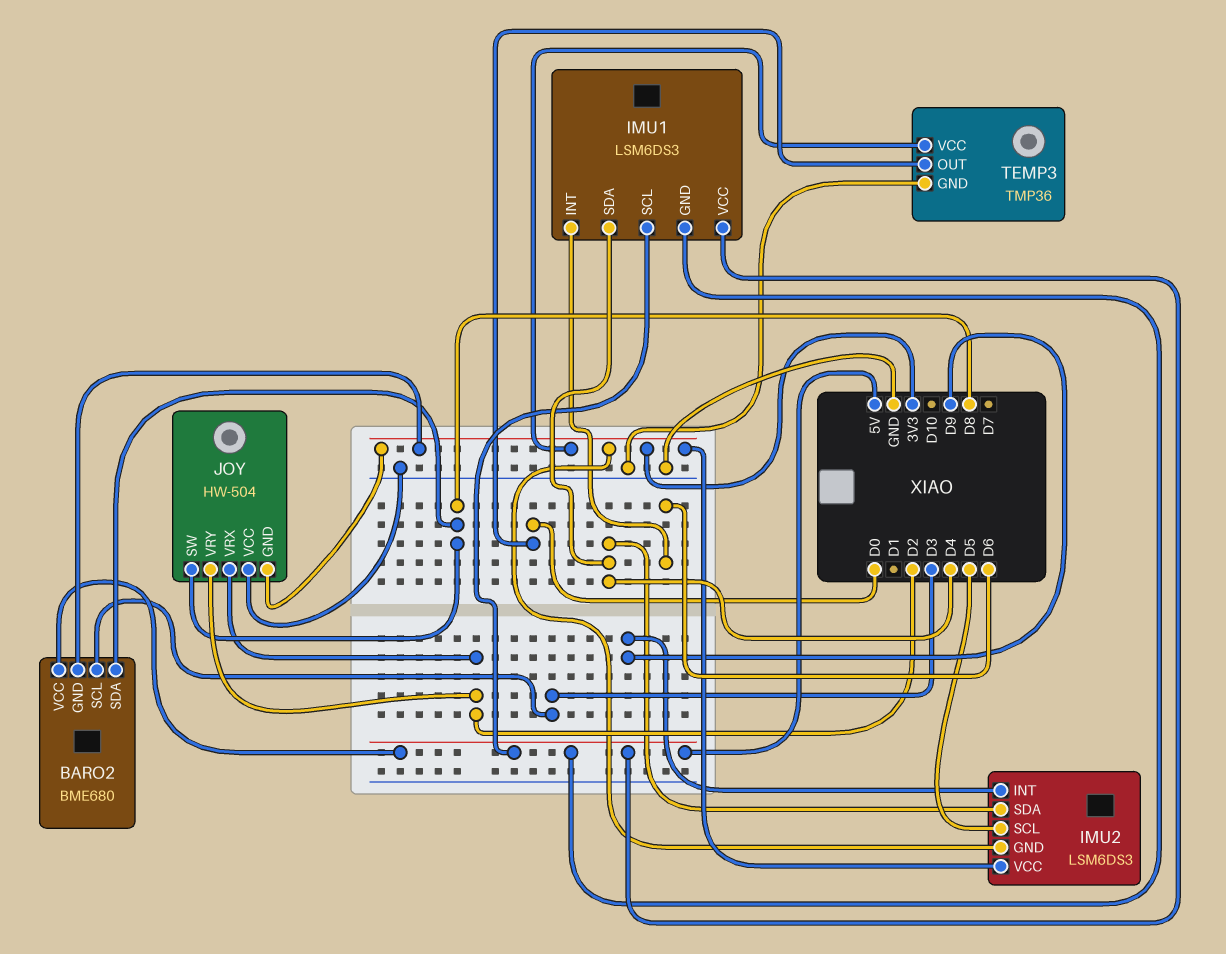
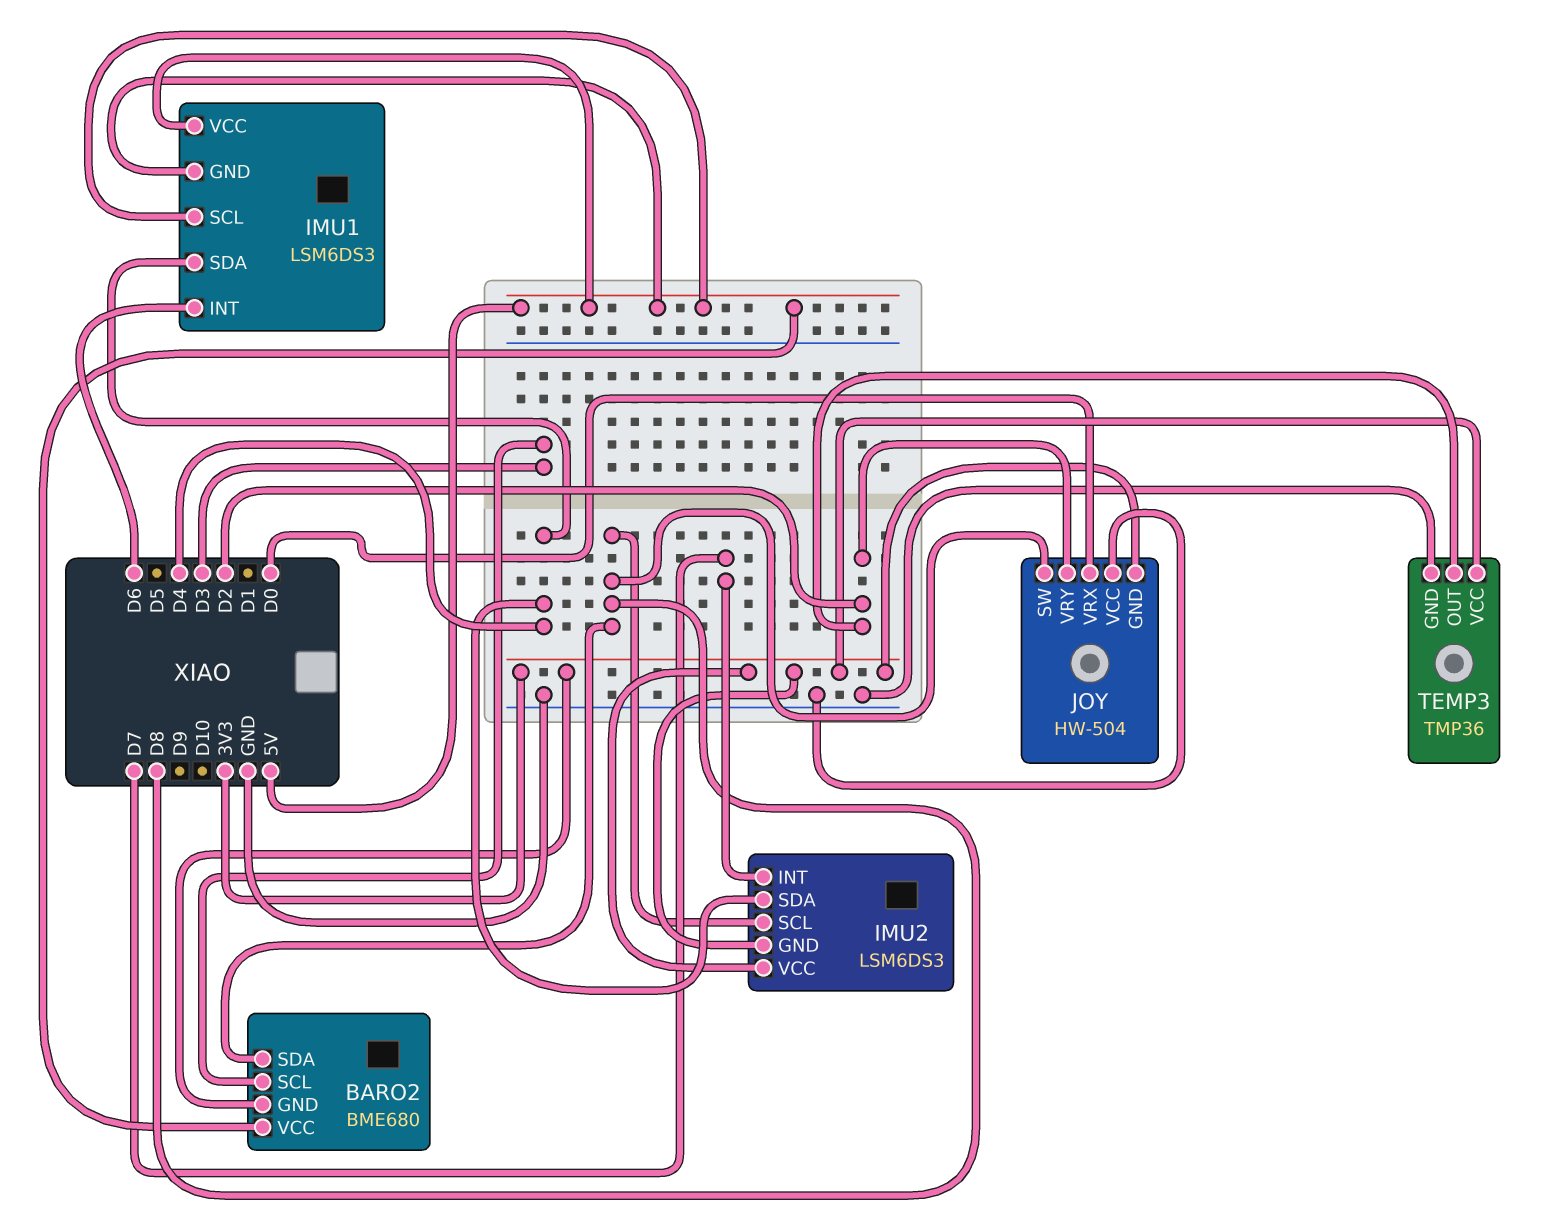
IMU2 pin INT: D9 -> D7
IMU2 pin SCL: D5 -> D8
JOY pin VRX: D2 -> D0
TEMP3 pin OUT: D0 -> D2

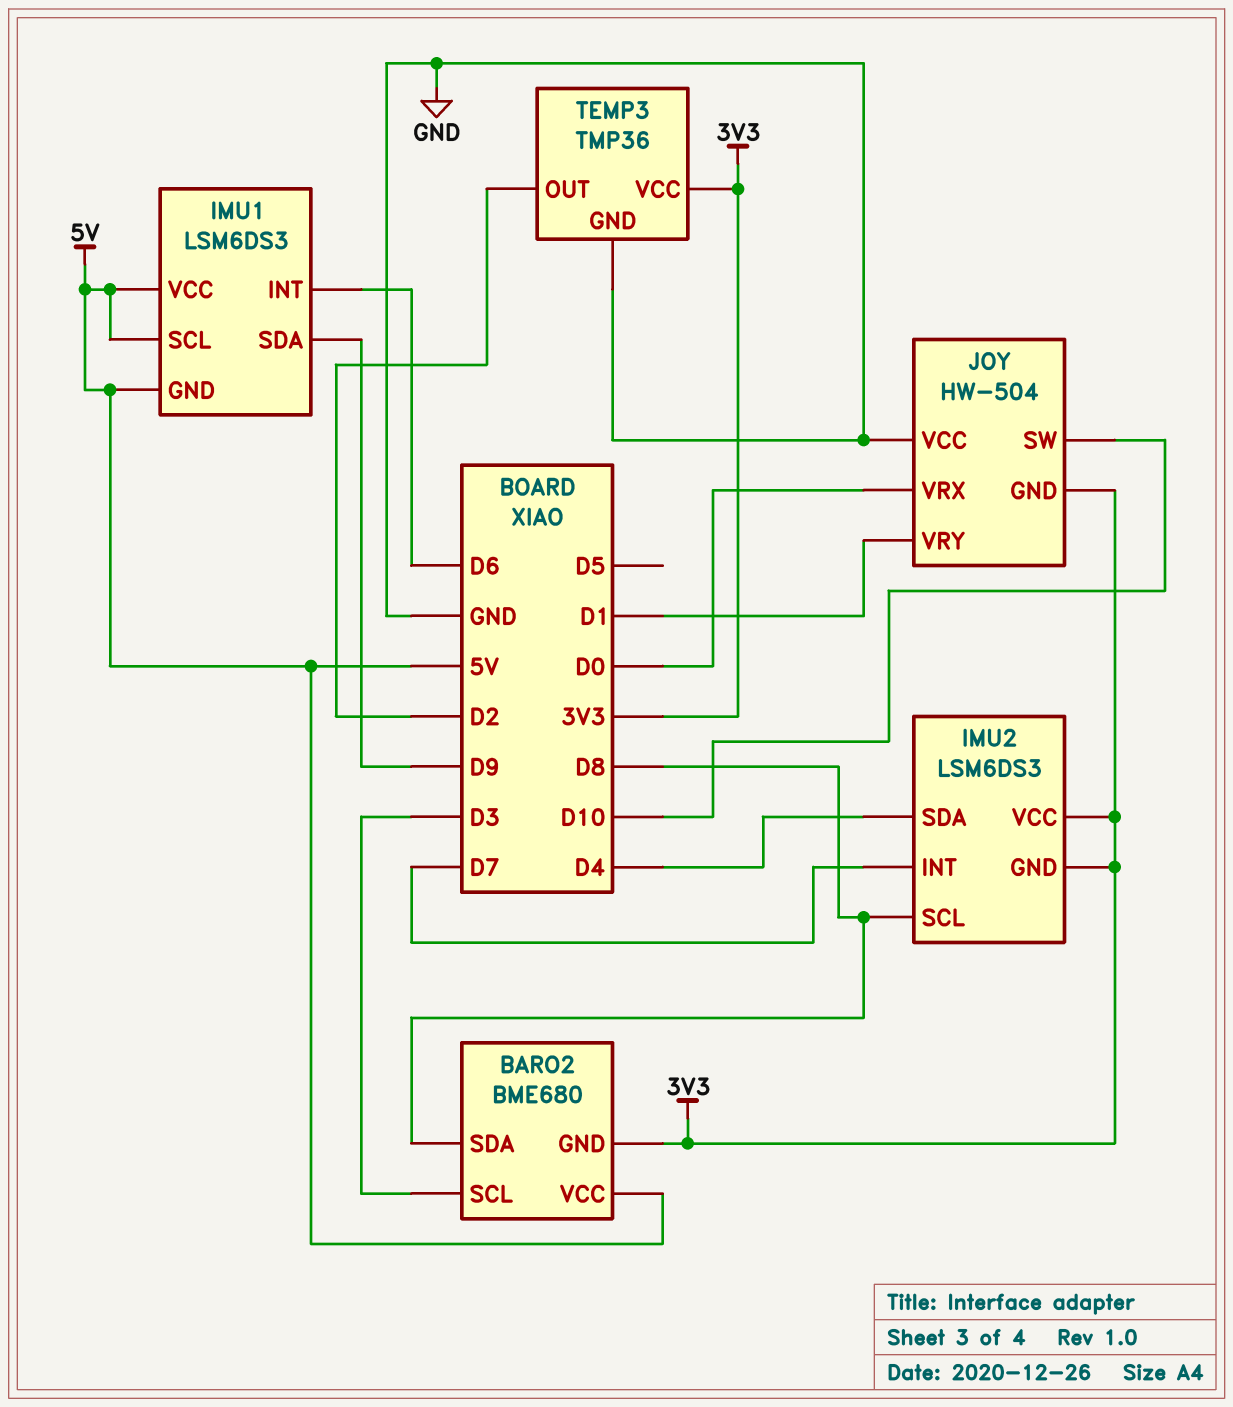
IMU1 pin SDA: D4 -> D9
JOY pin SW: D8 -> D10
JOY pin VRY: D2 -> D1

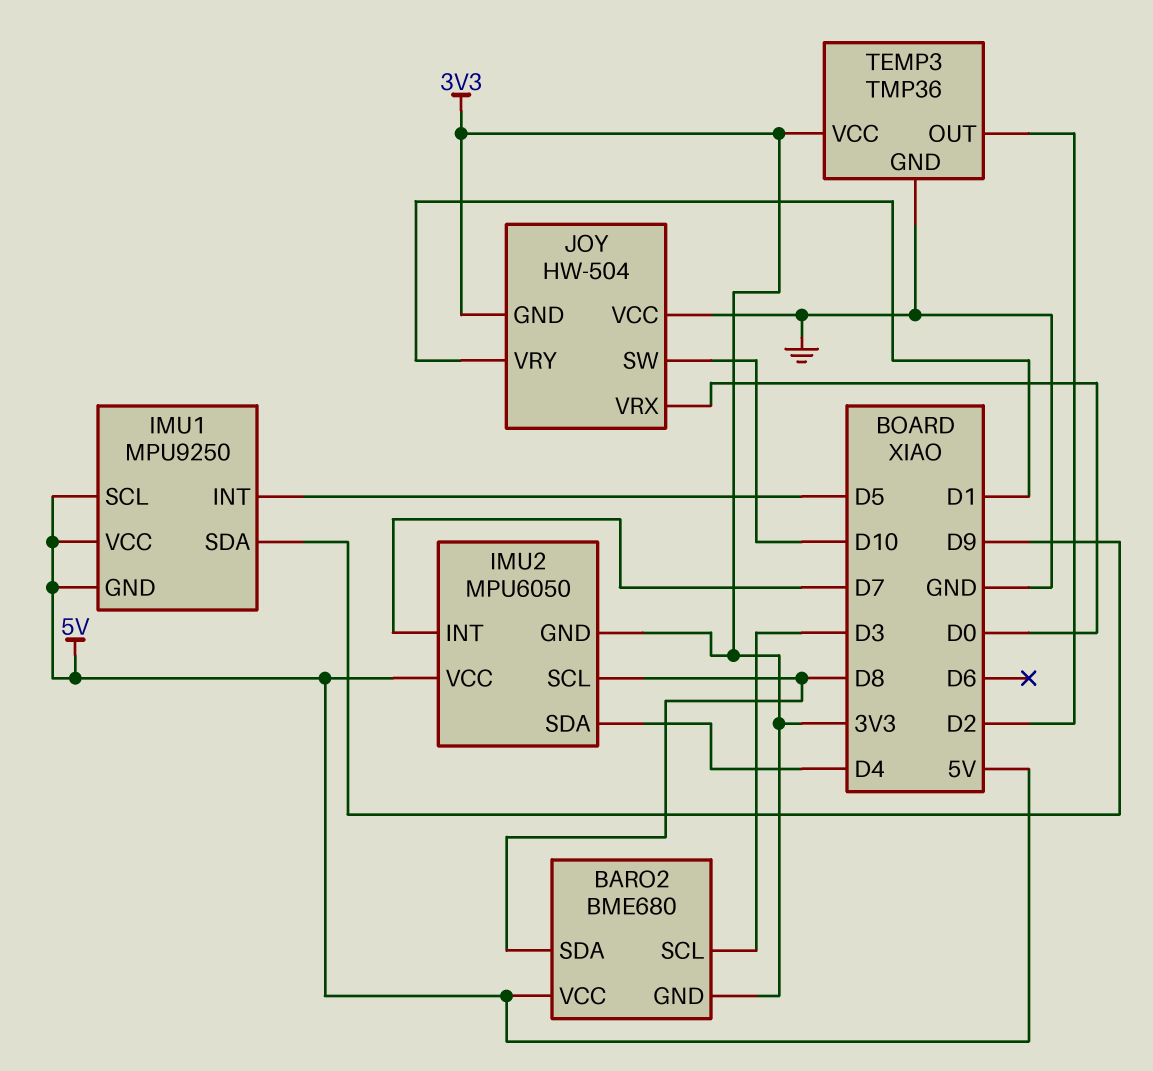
IMU1: LSM6DS3 -> MPU9250
IMU1 pin INT: D6 -> D5
IMU2: LSM6DS3 -> MPU6050
IMU2 pin VCC: 3V3 -> 5V

